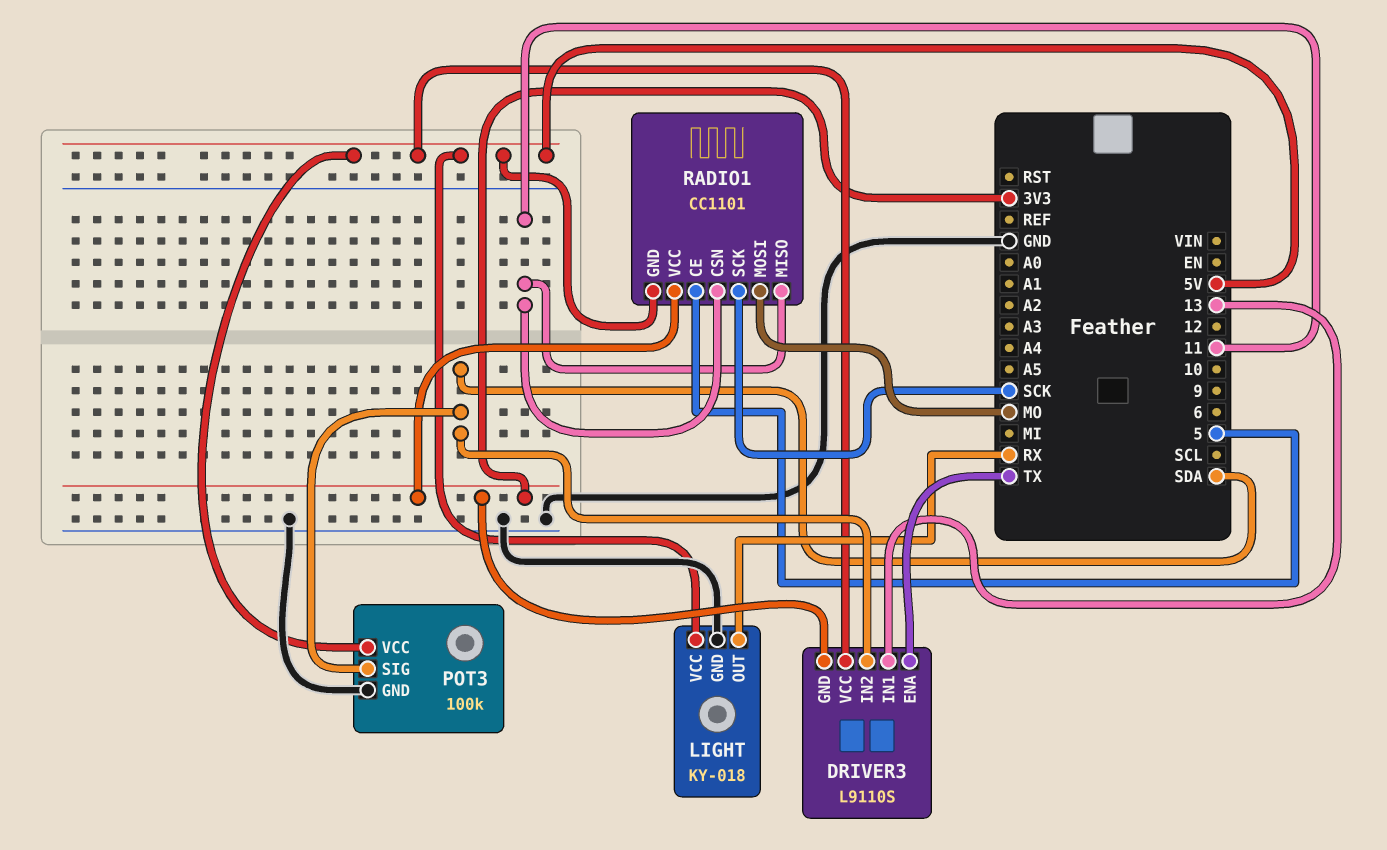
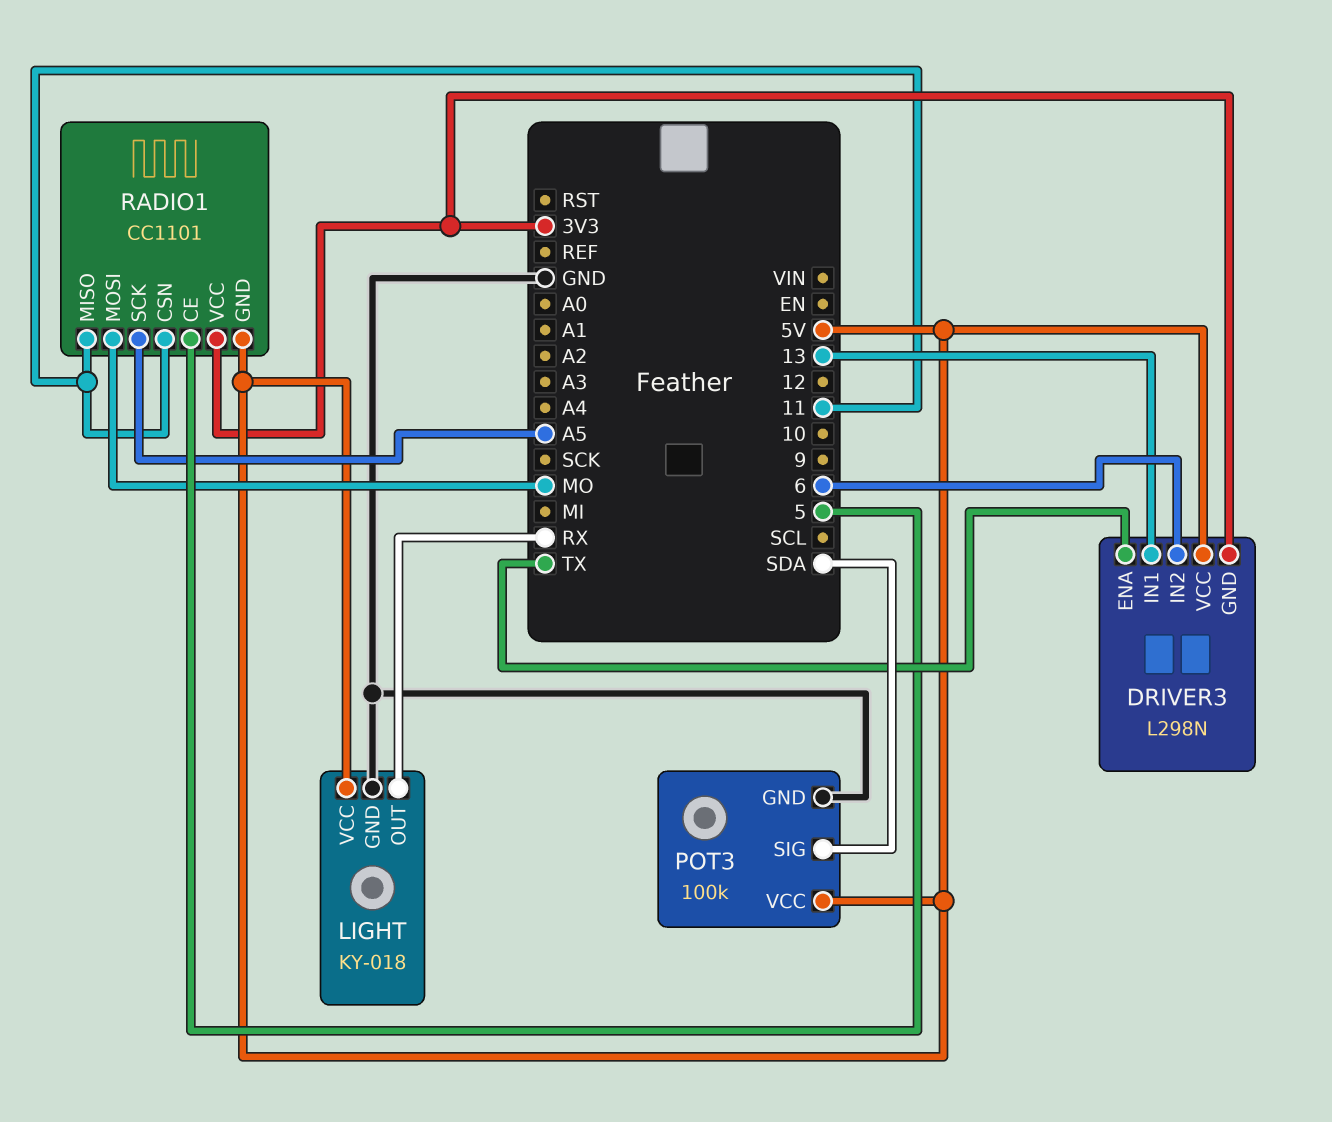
DRIVER3: L9110S -> L298N
DRIVER3 pin IN2: SDA -> 6
RADIO1 pin SCK: SCK -> A5

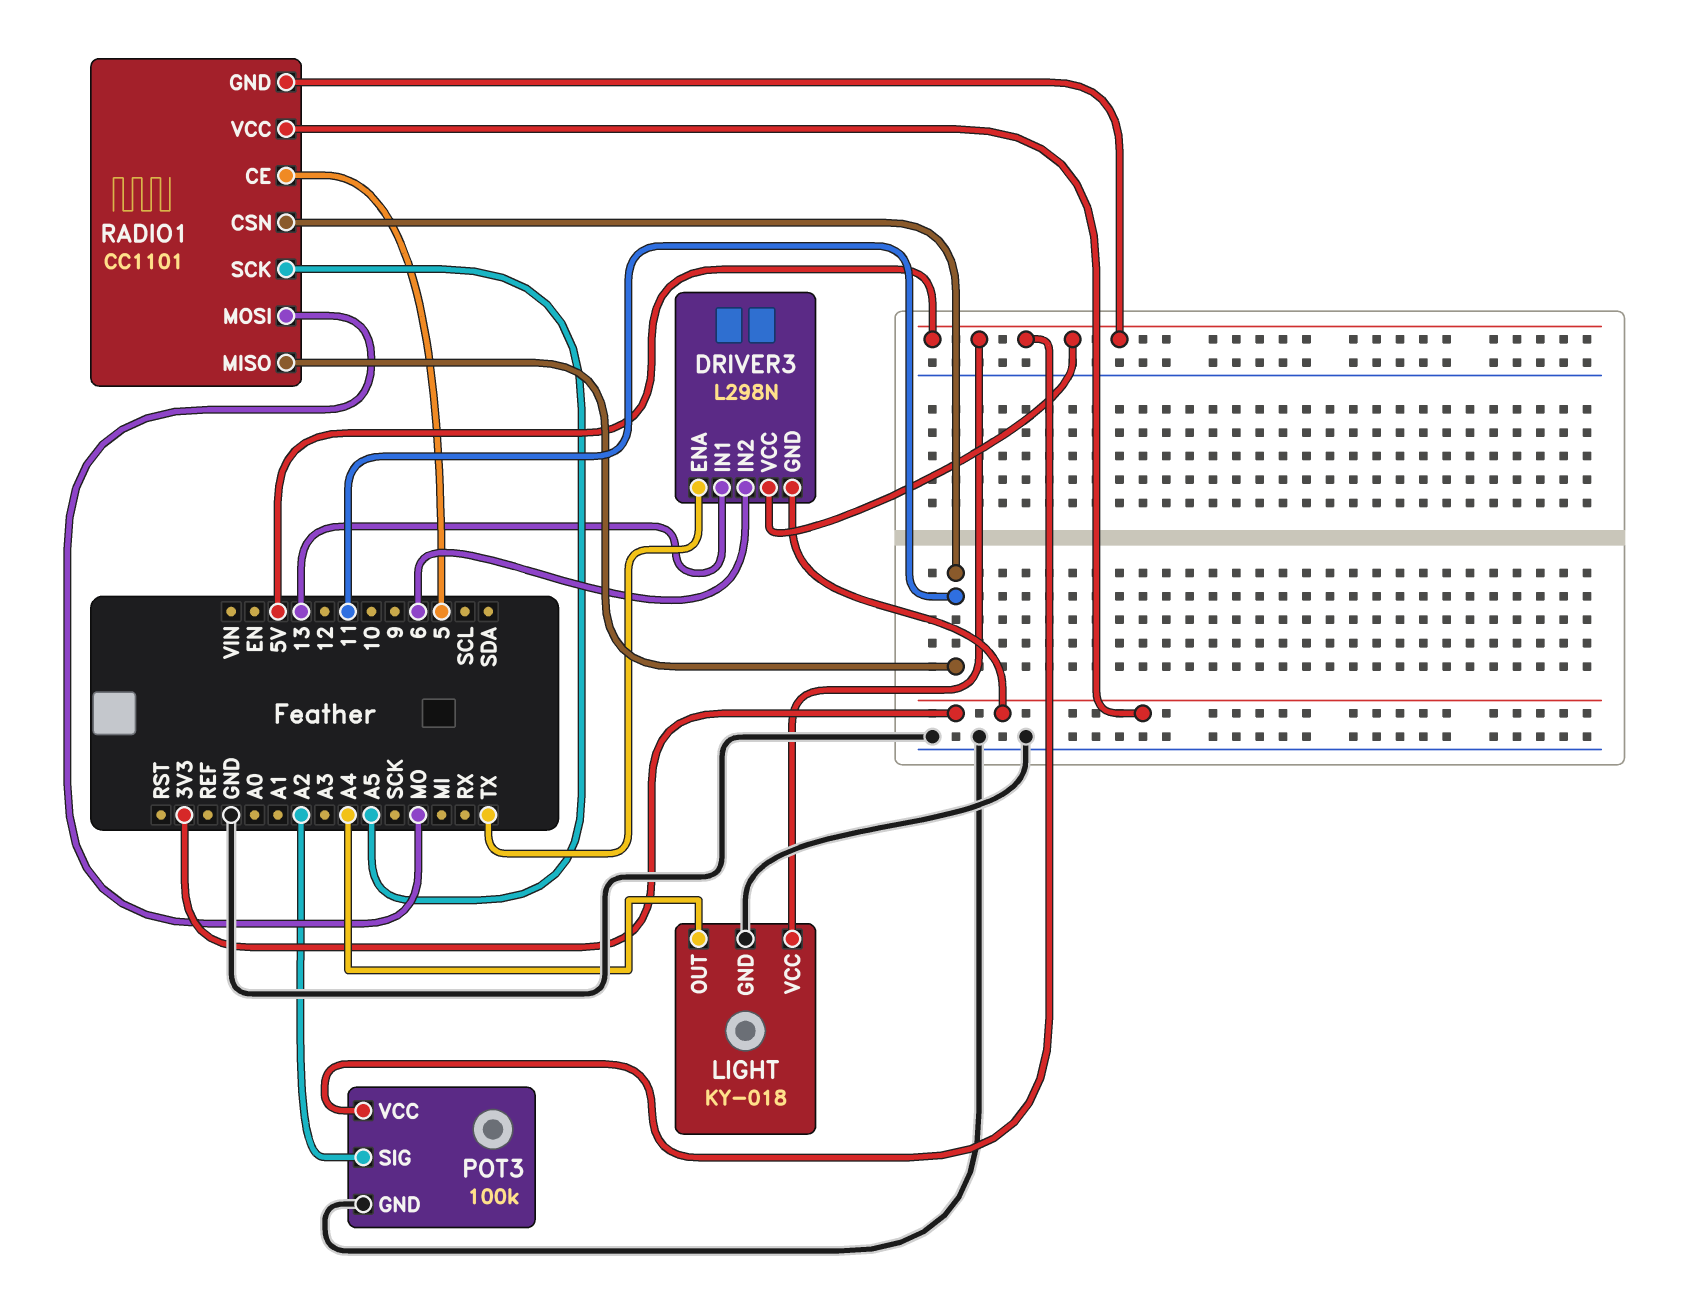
LIGHT pin OUT: RX -> A4
POT3 pin SIG: SDA -> A2

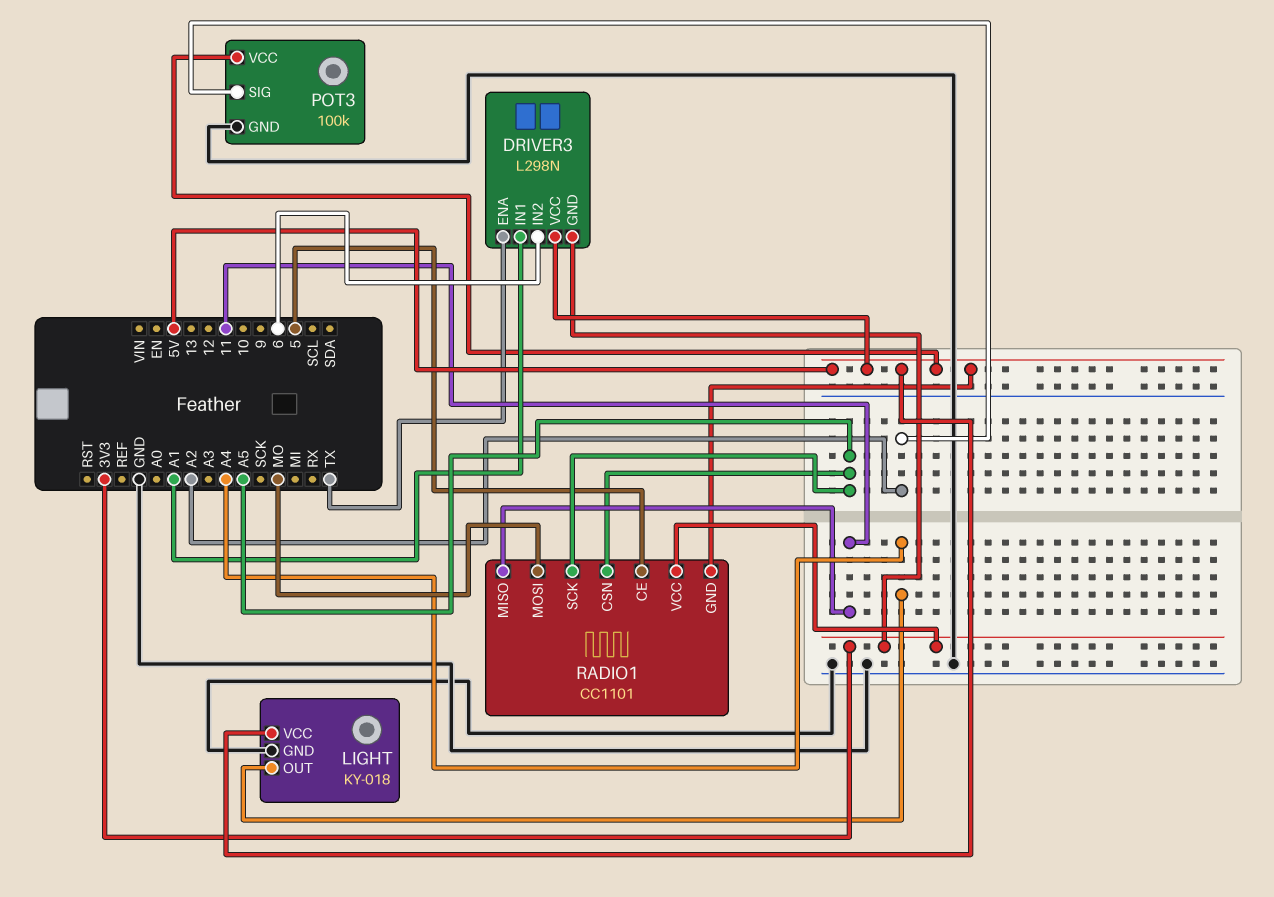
DRIVER3 pin IN1: 13 -> A1
RADIO1 pin CSN: 11 -> A5

